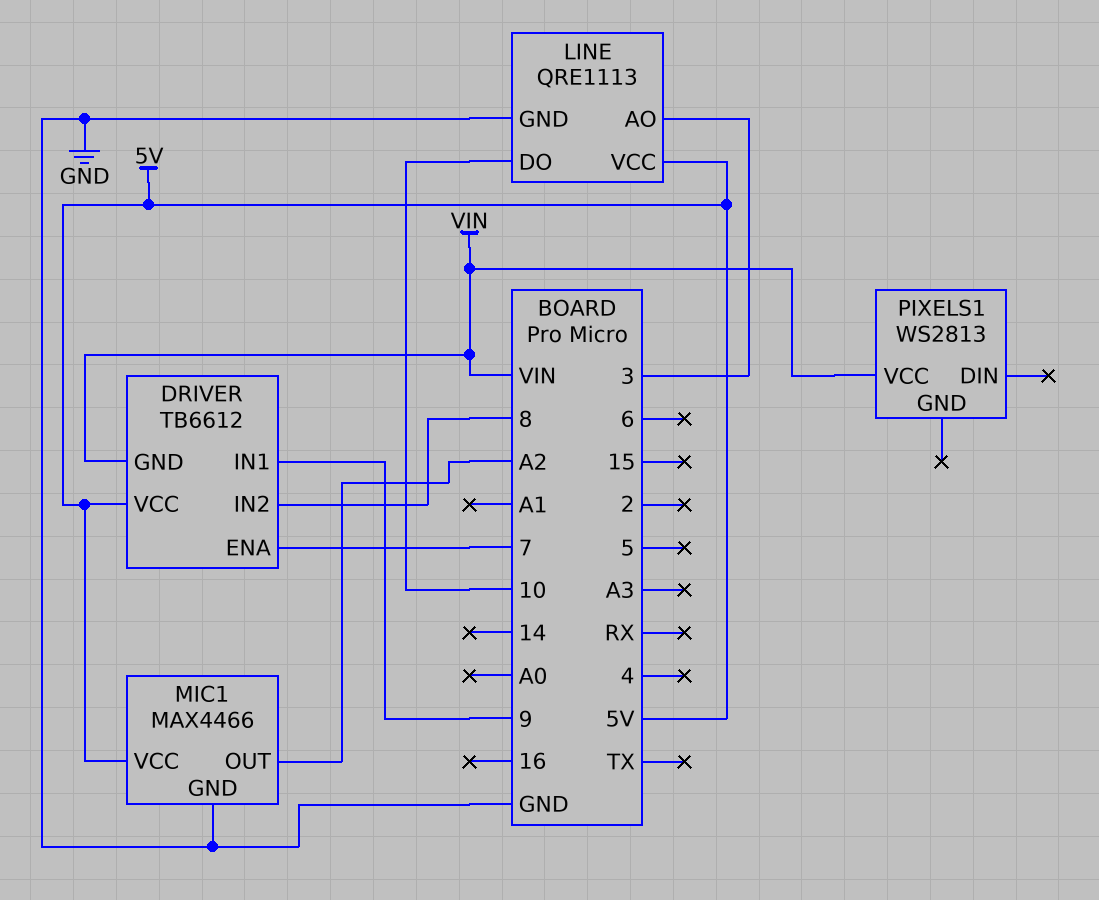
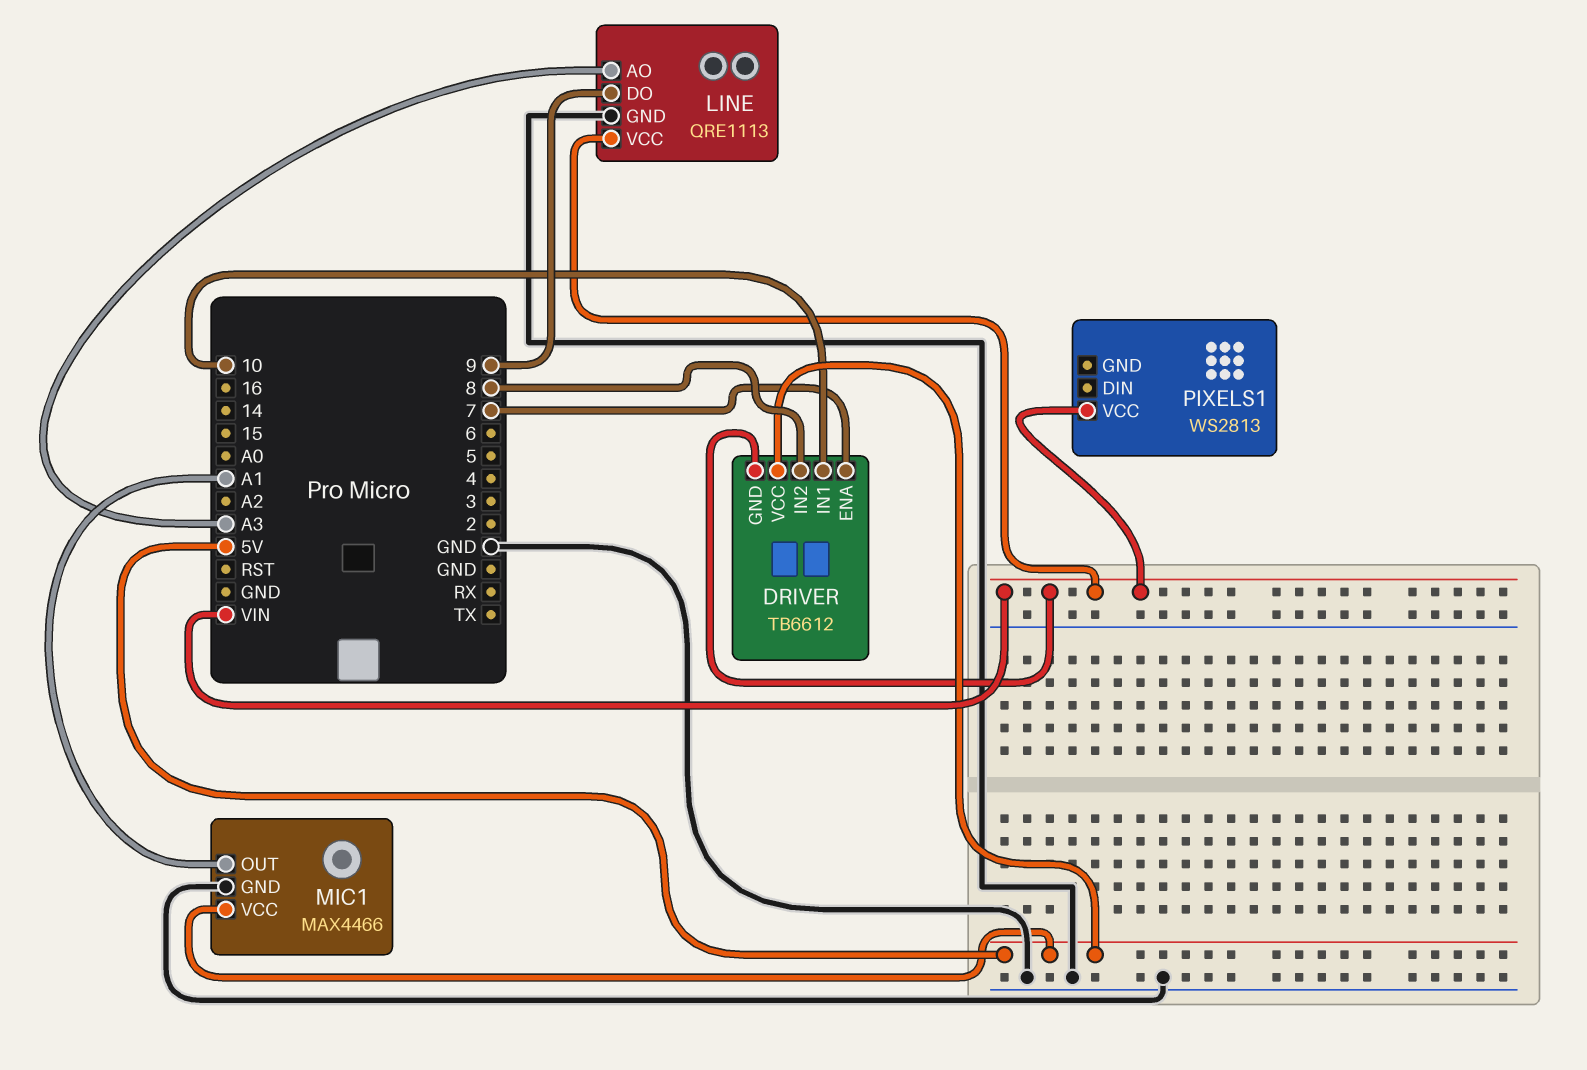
DRIVER pin IN1: 9 -> 10
LINE pin AO: 3 -> A3
LINE pin DO: 10 -> 9
LINE pin VCC: 5V -> VIN
MIC1 pin OUT: A2 -> A1

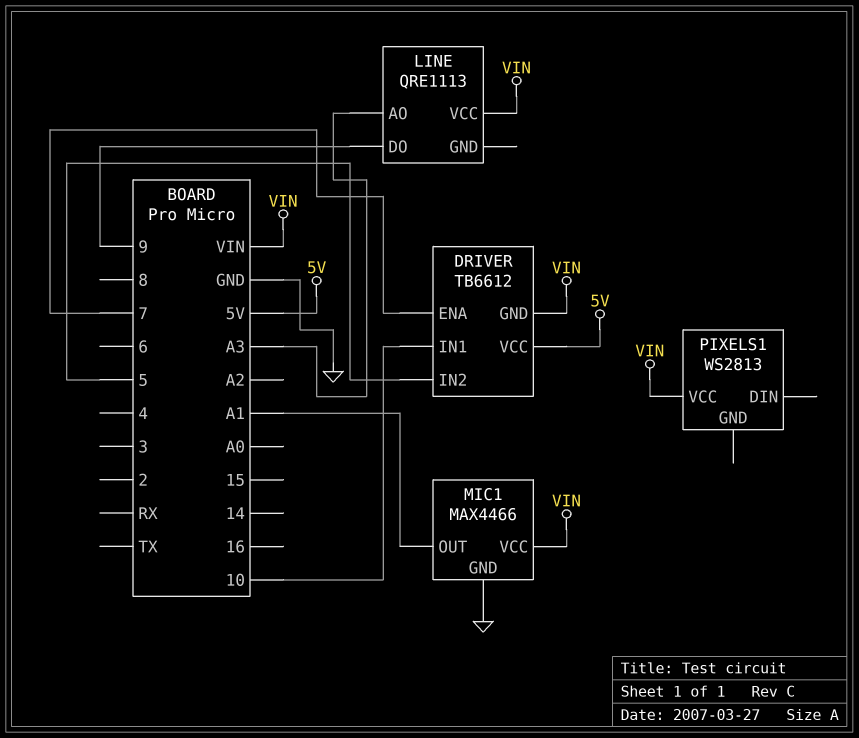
DRIVER pin IN2: 8 -> 5
LINE pin GND: GND -> none
MIC1 pin VCC: 5V -> VIN

